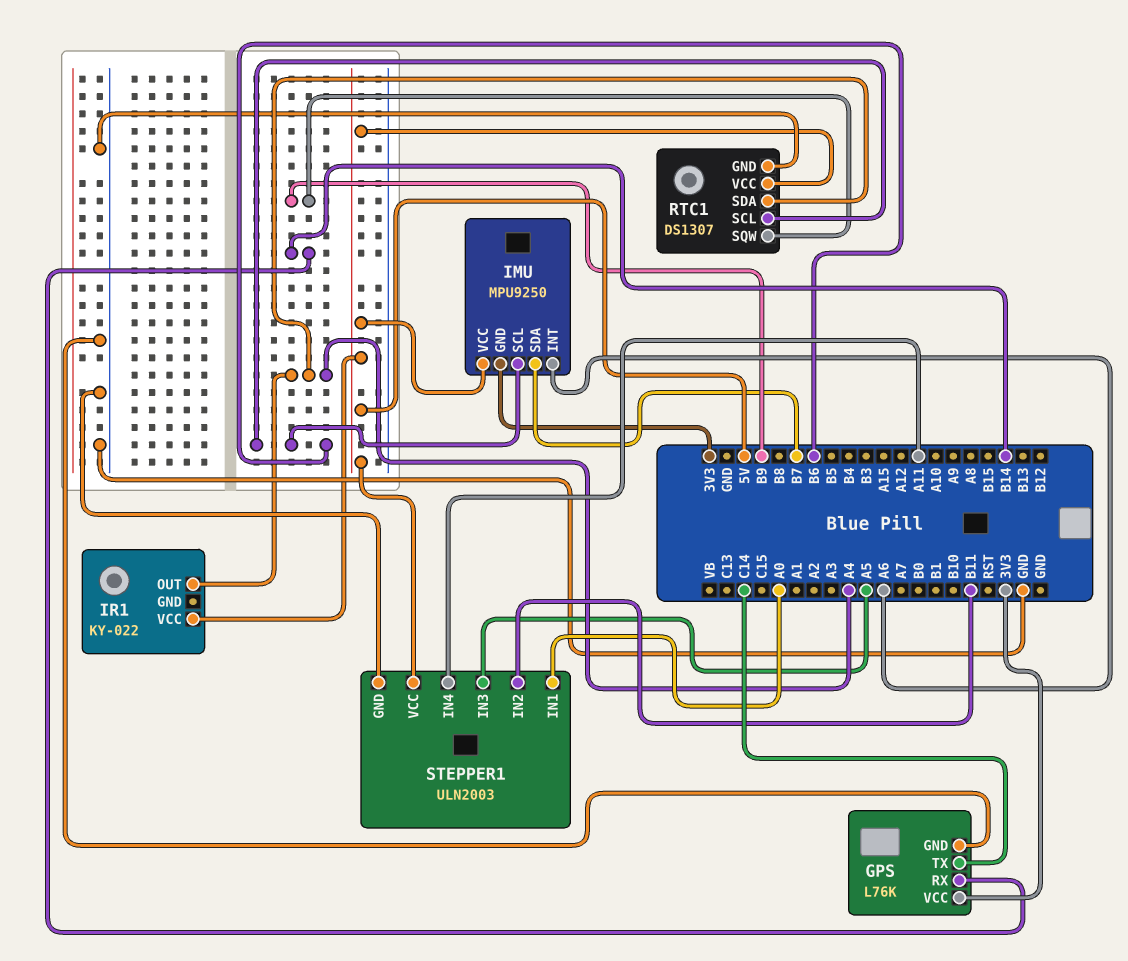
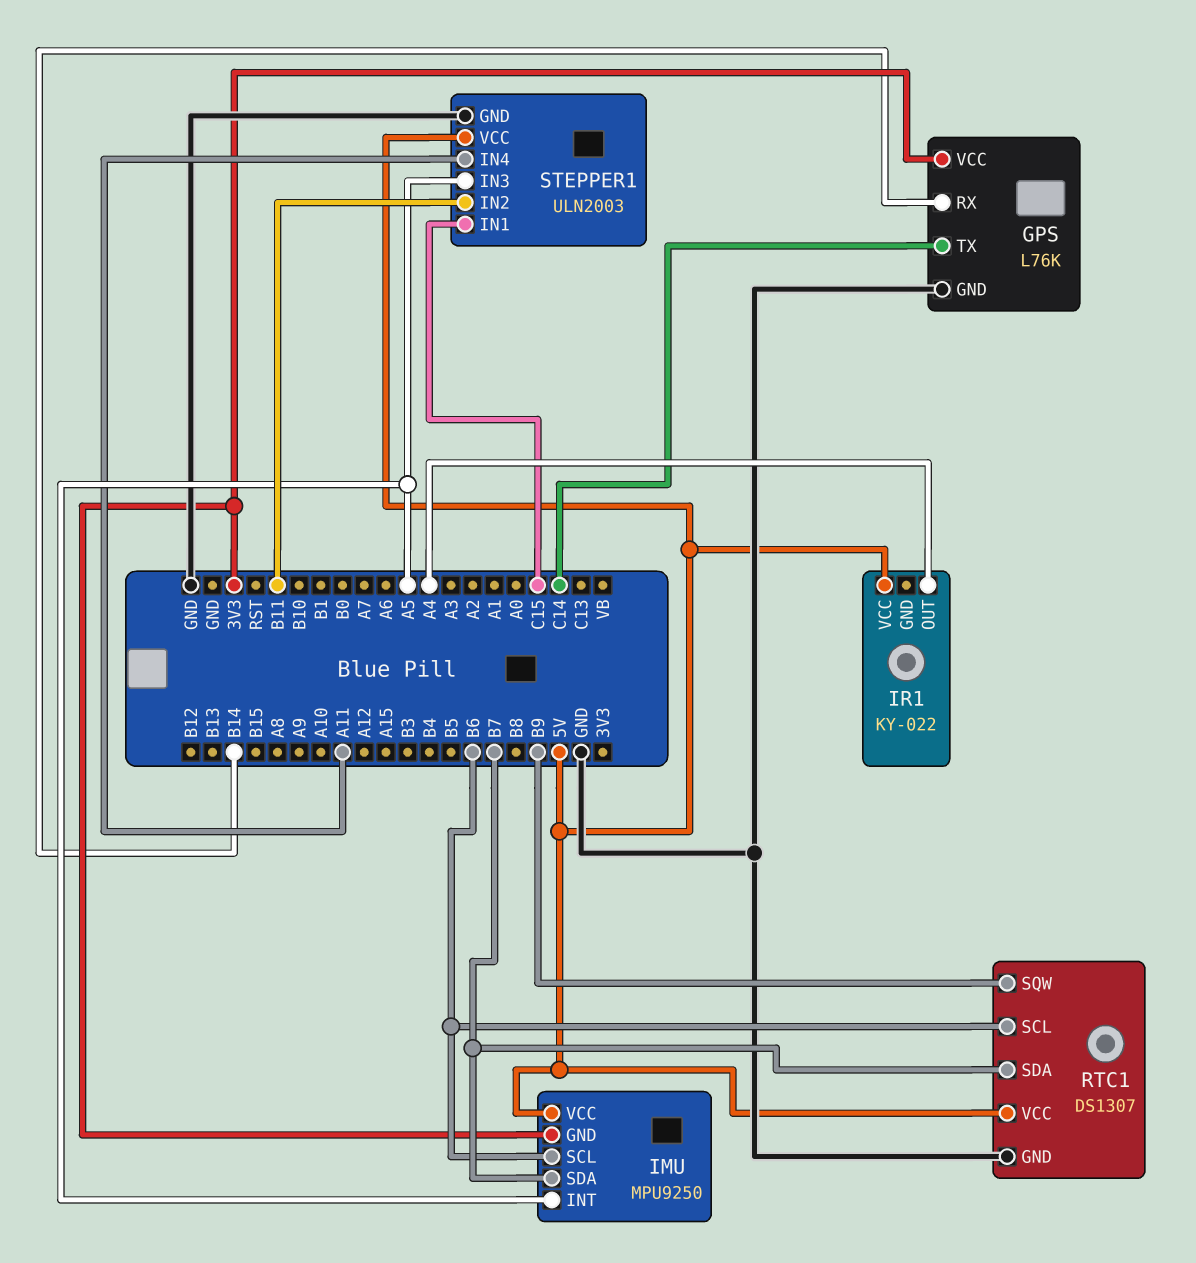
IMU pin INT: A6 -> A5
RTC1 pin SDA: A4 -> B7
STEPPER1 pin IN1: A0 -> C15

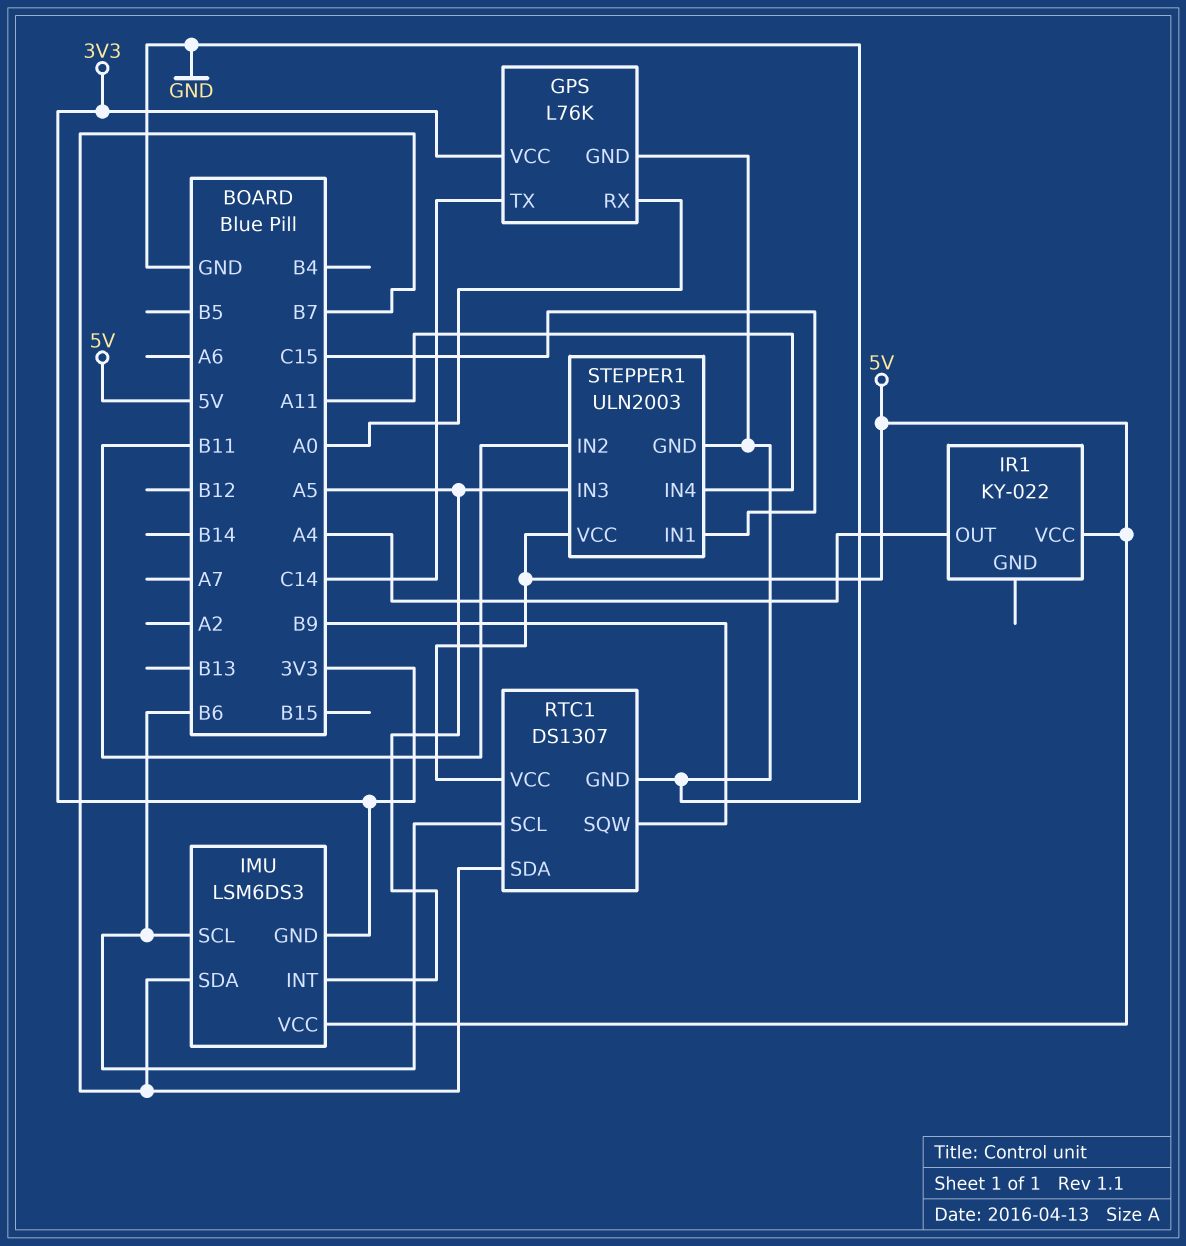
GPS pin RX: B14 -> A0
IMU: MPU9250 -> LSM6DS3

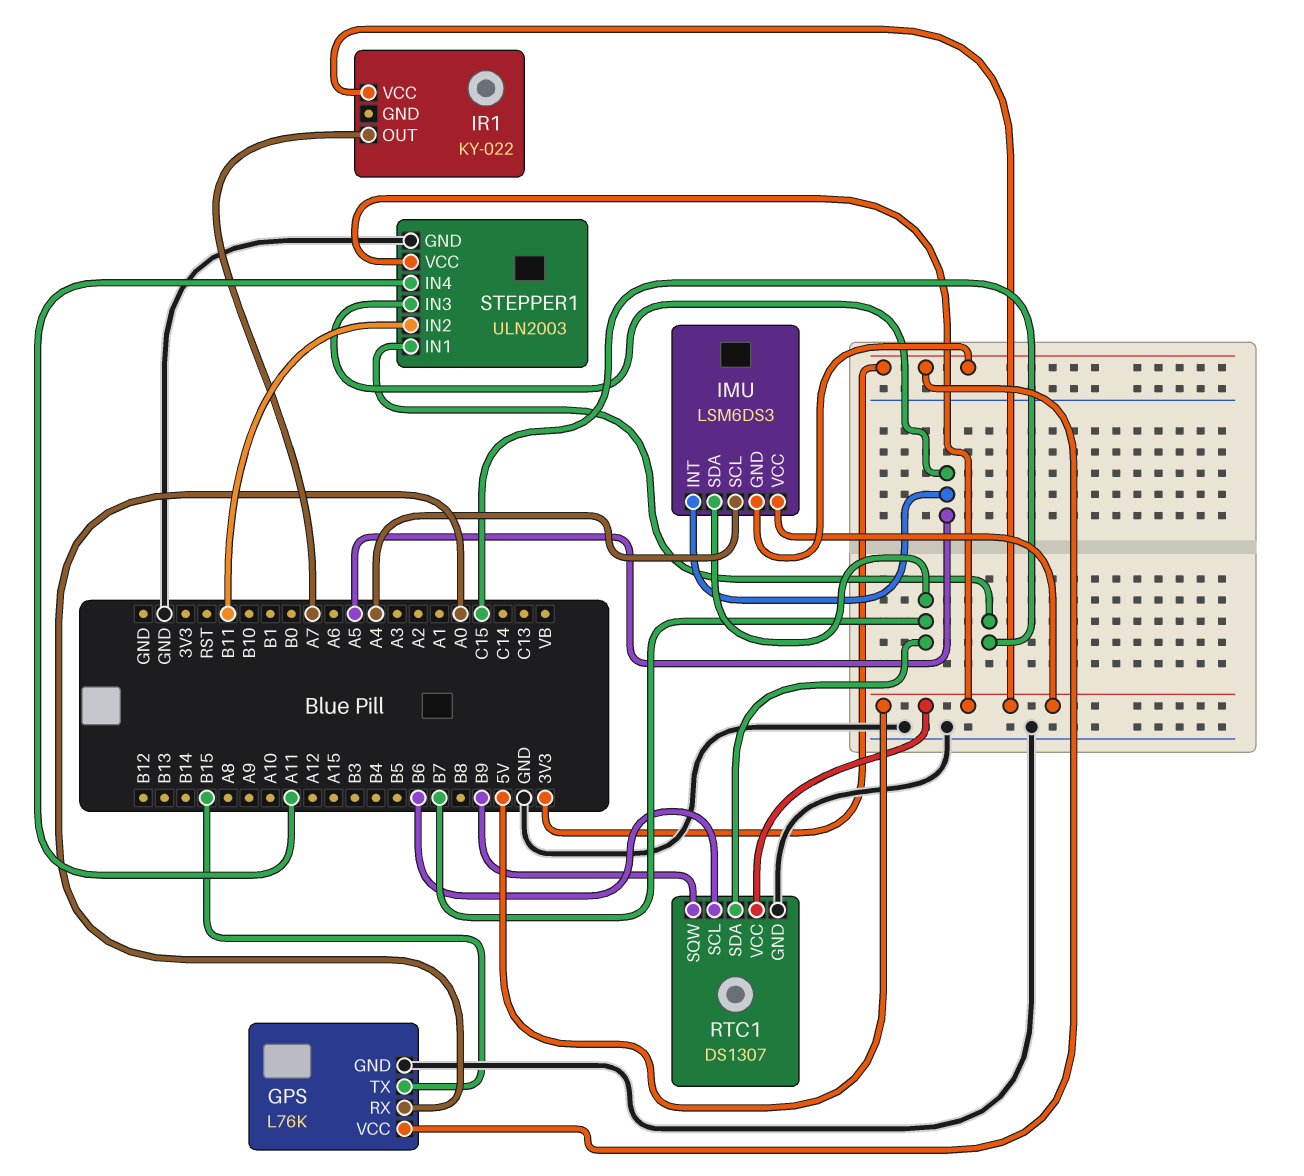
GPS pin TX: C14 -> B15
IMU pin SCL: B6 -> A4
IR1 pin OUT: A4 -> A7

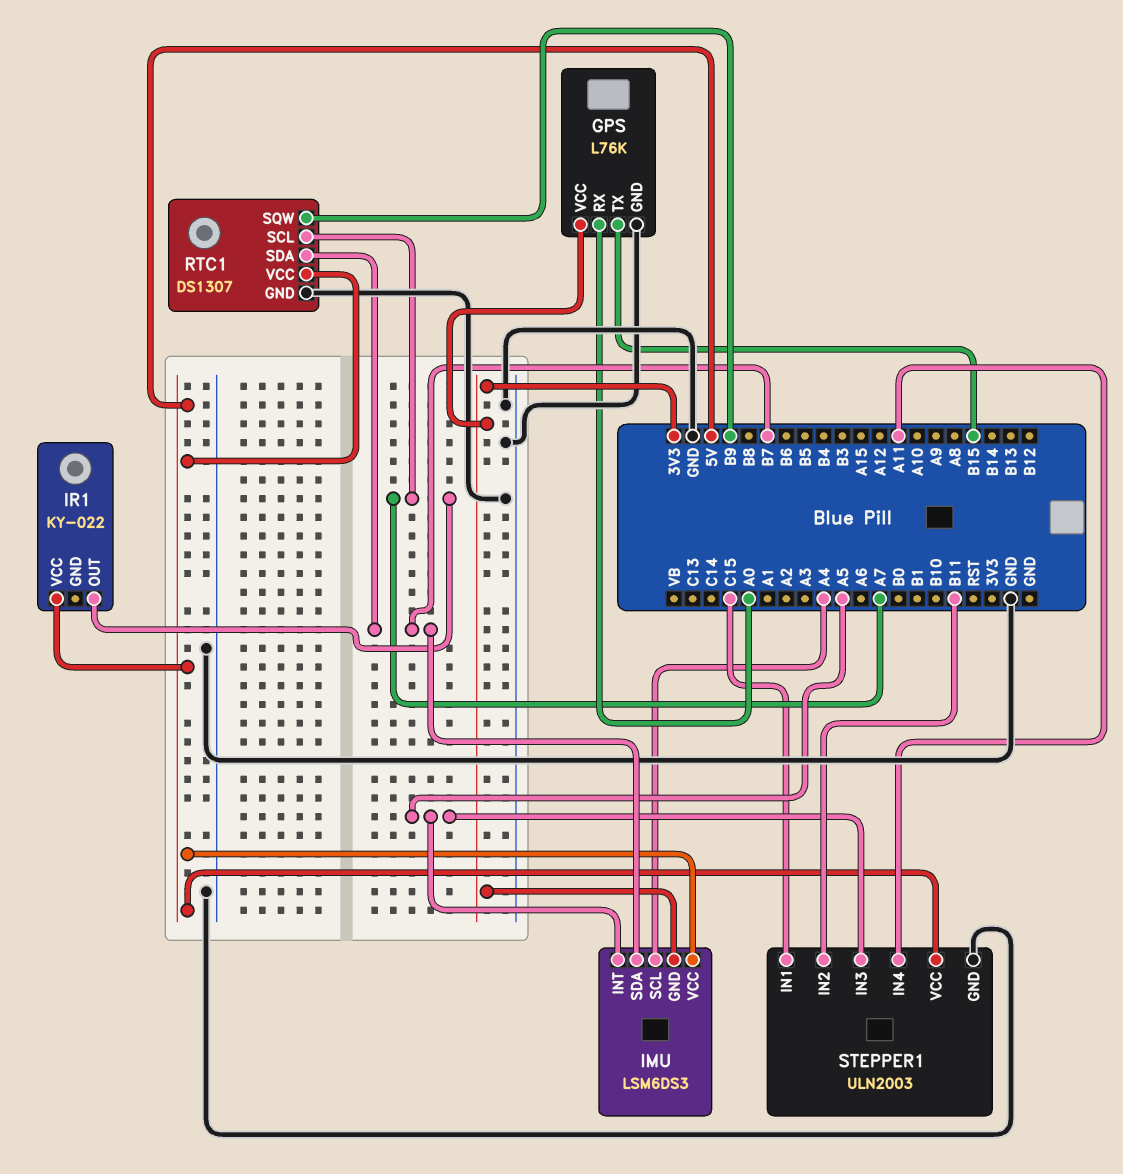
RTC1 pin SCL: B6 -> A7

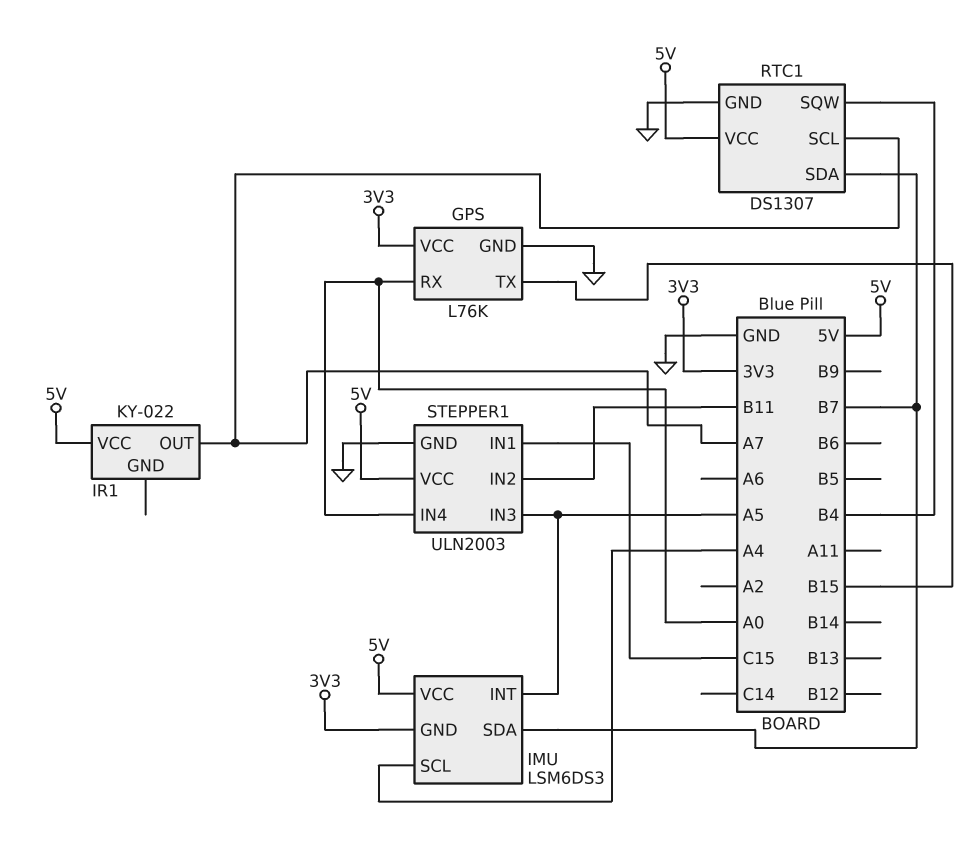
RTC1 pin SQW: B9 -> B4
STEPPER1 pin IN4: A11 -> A0

